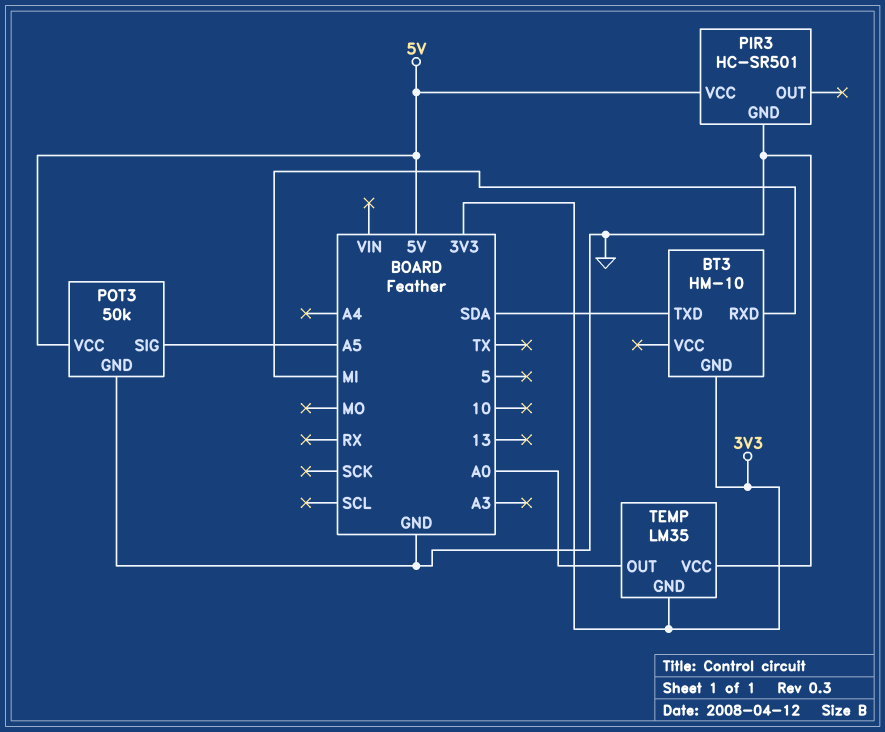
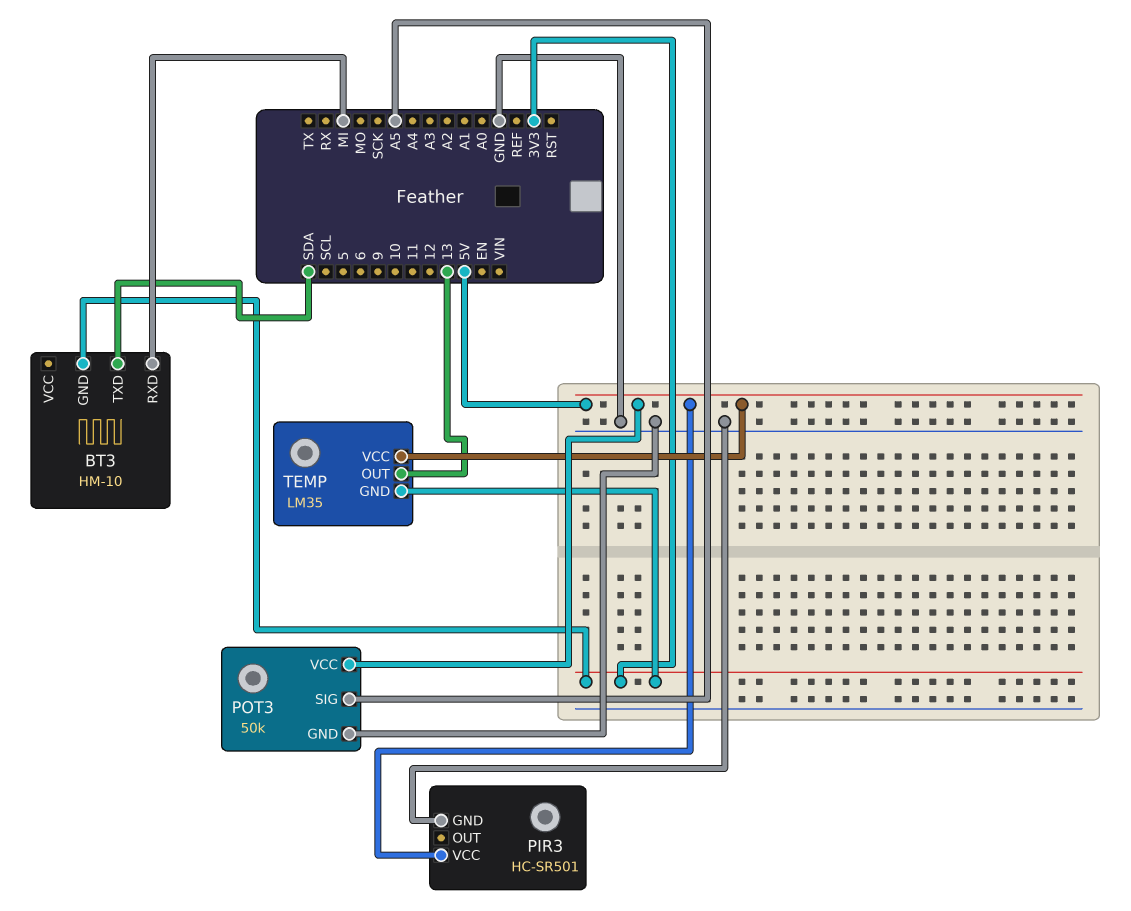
TEMP pin OUT: A0 -> 13
TEMP pin VCC: GND -> 5V

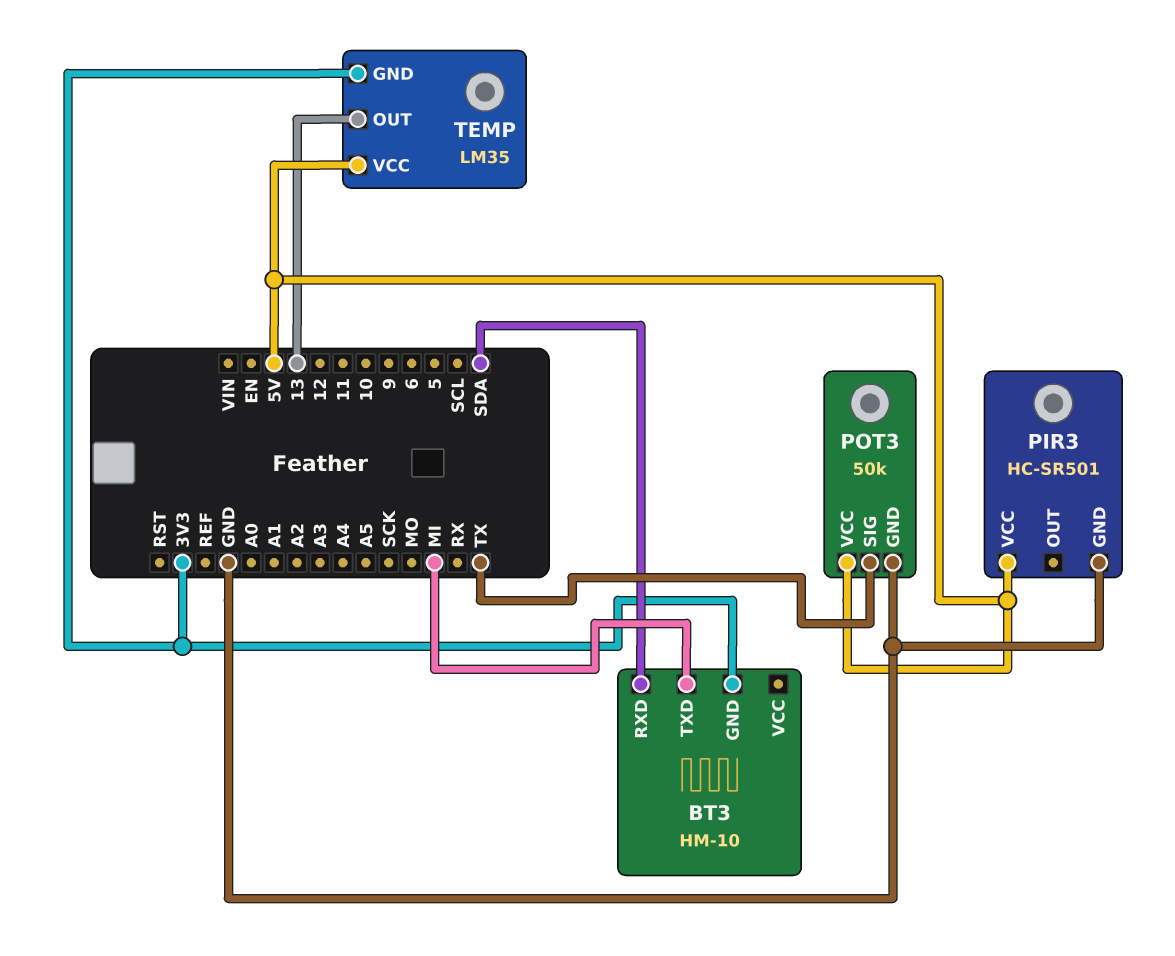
BT3 pin RXD: MI -> SDA
BT3 pin TXD: SDA -> MI
POT3 pin SIG: A5 -> TX

